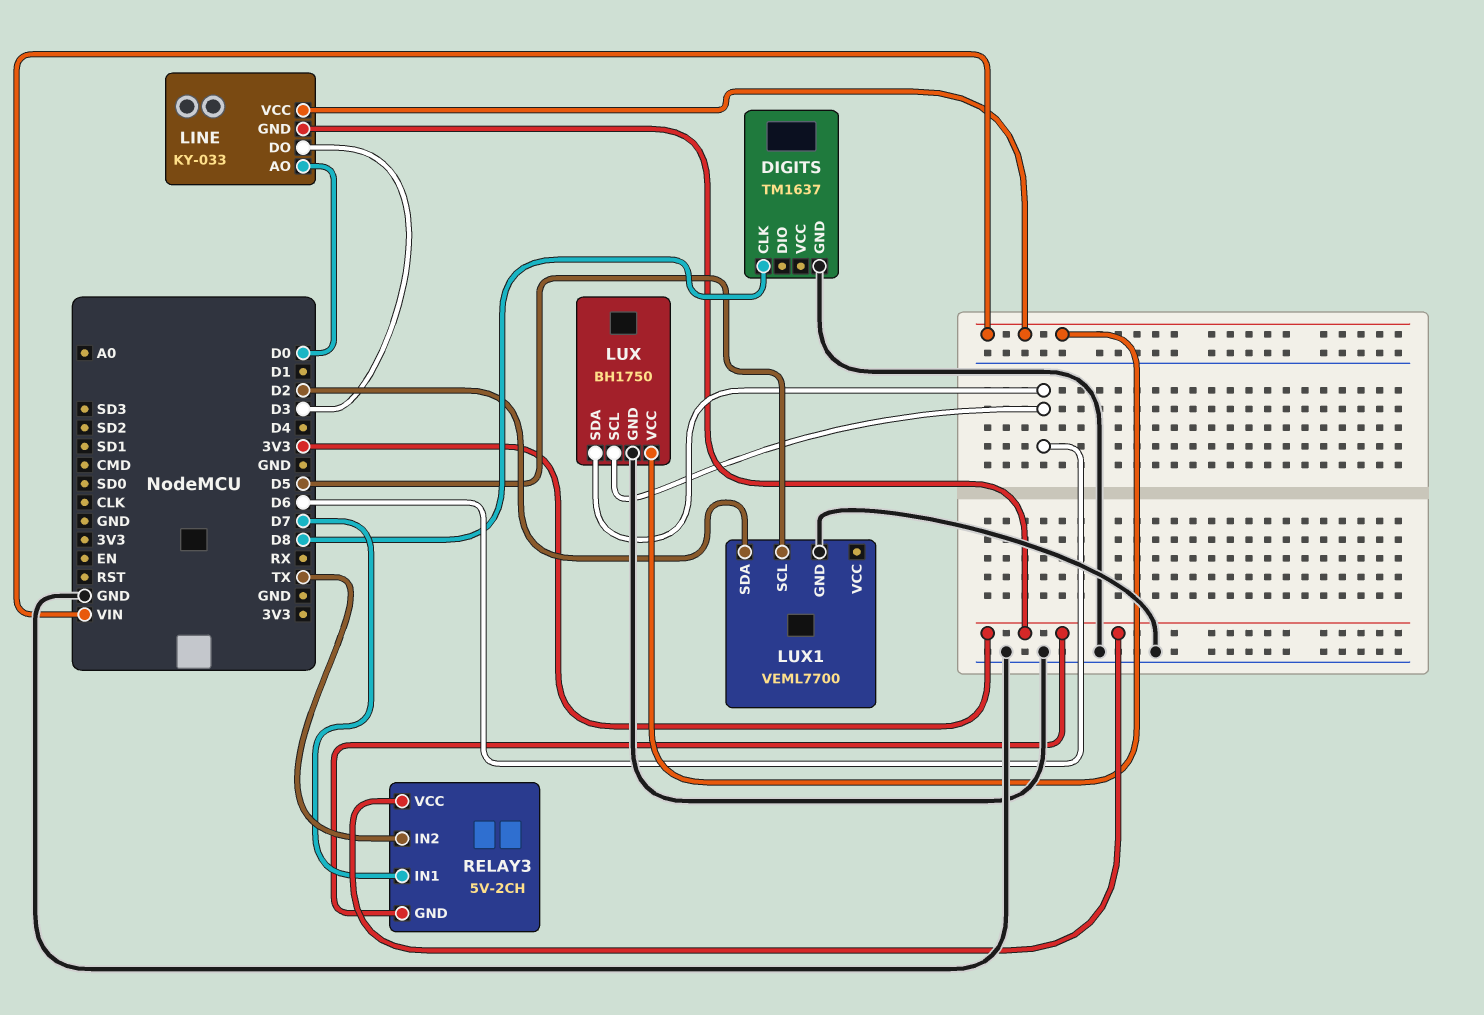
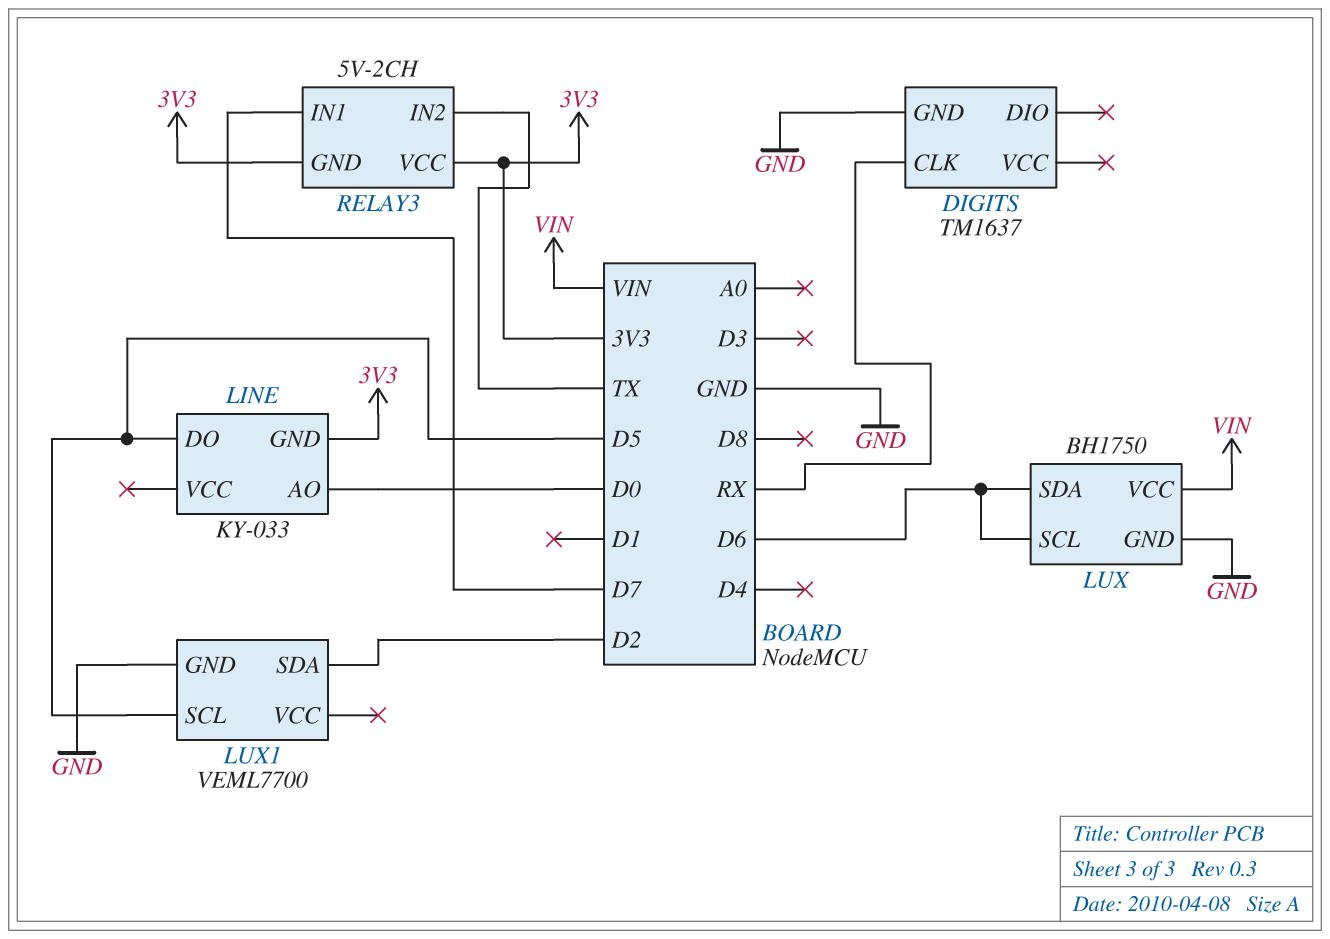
DIGITS pin CLK: D8 -> RX
LINE pin DO: D3 -> D5
LINE pin VCC: VIN -> none

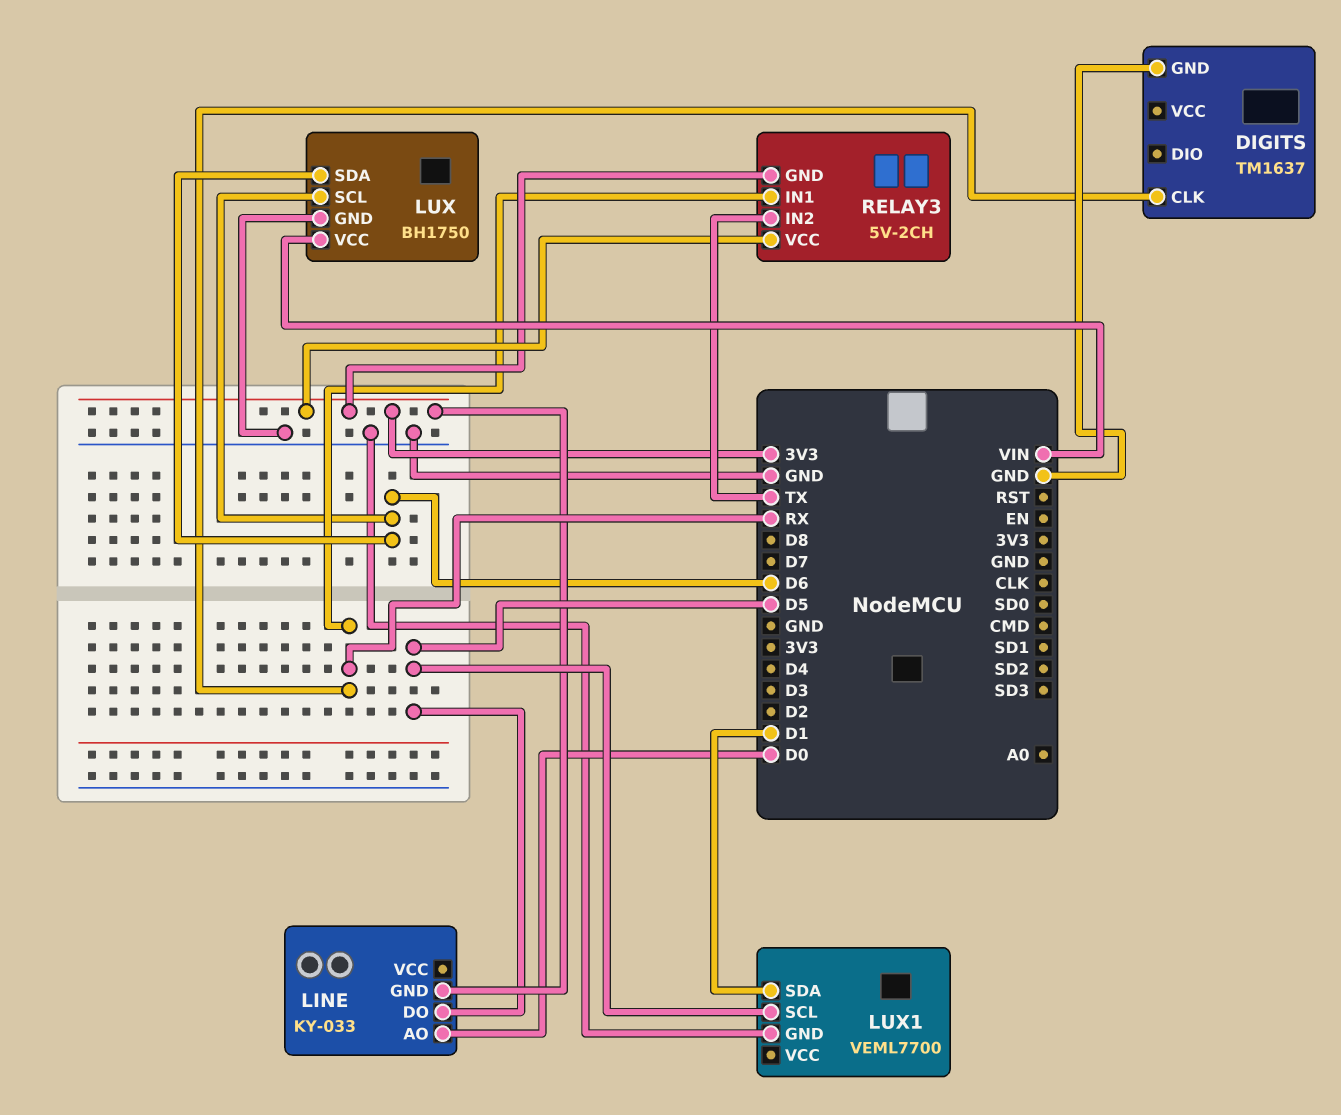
LUX1 pin SDA: D2 -> D1
RELAY3 pin IN1: D7 -> RX

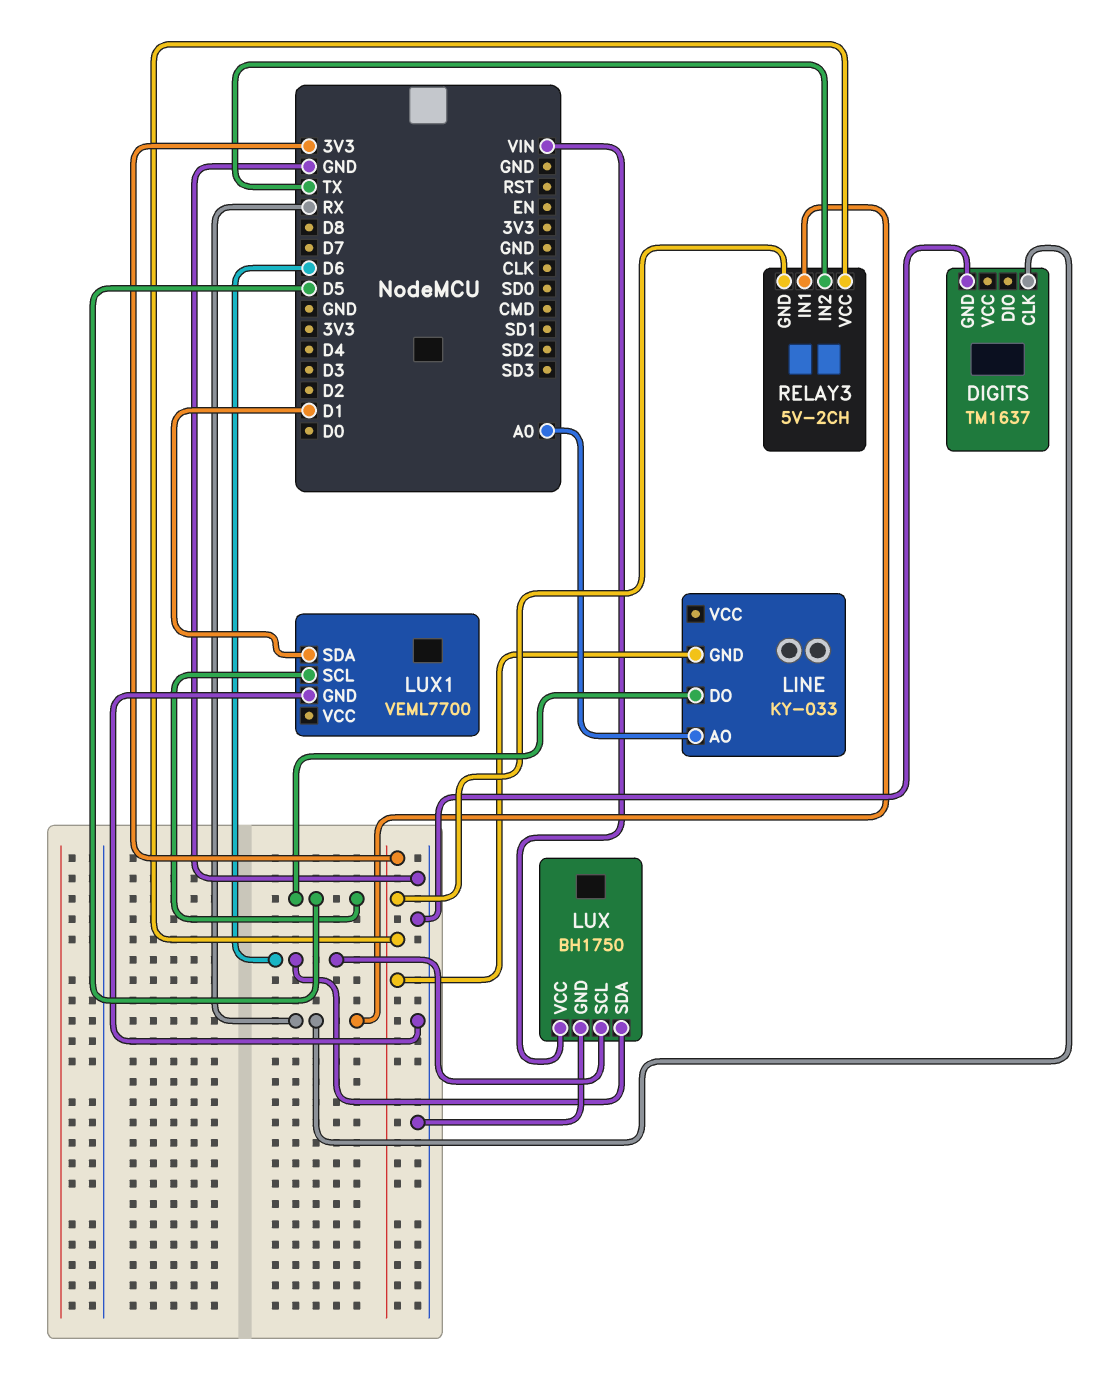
LINE pin AO: D0 -> A0

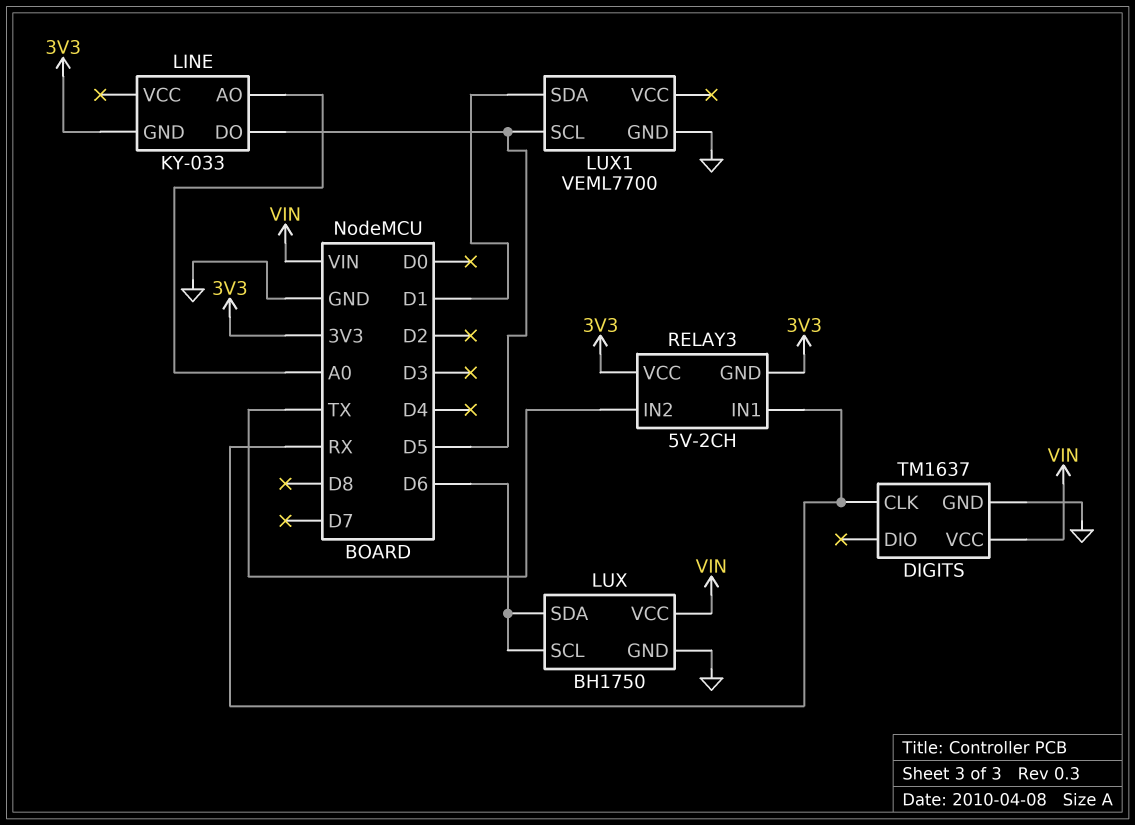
DIGITS pin VCC: none -> VIN

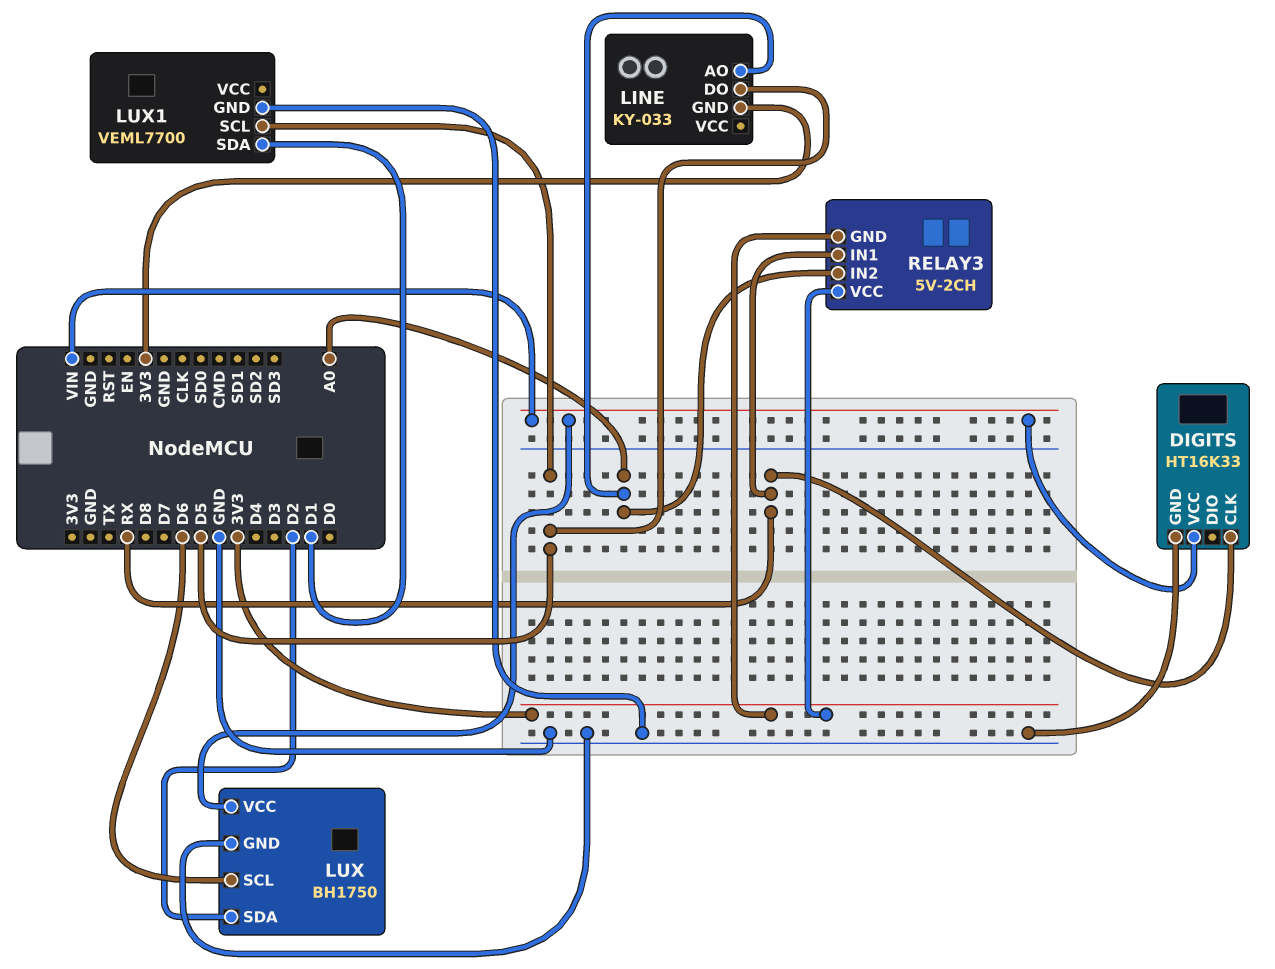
DIGITS: TM1637 -> HT16K33
LUX pin SDA: D6 -> D2
RELAY3 pin IN2: TX -> A0

